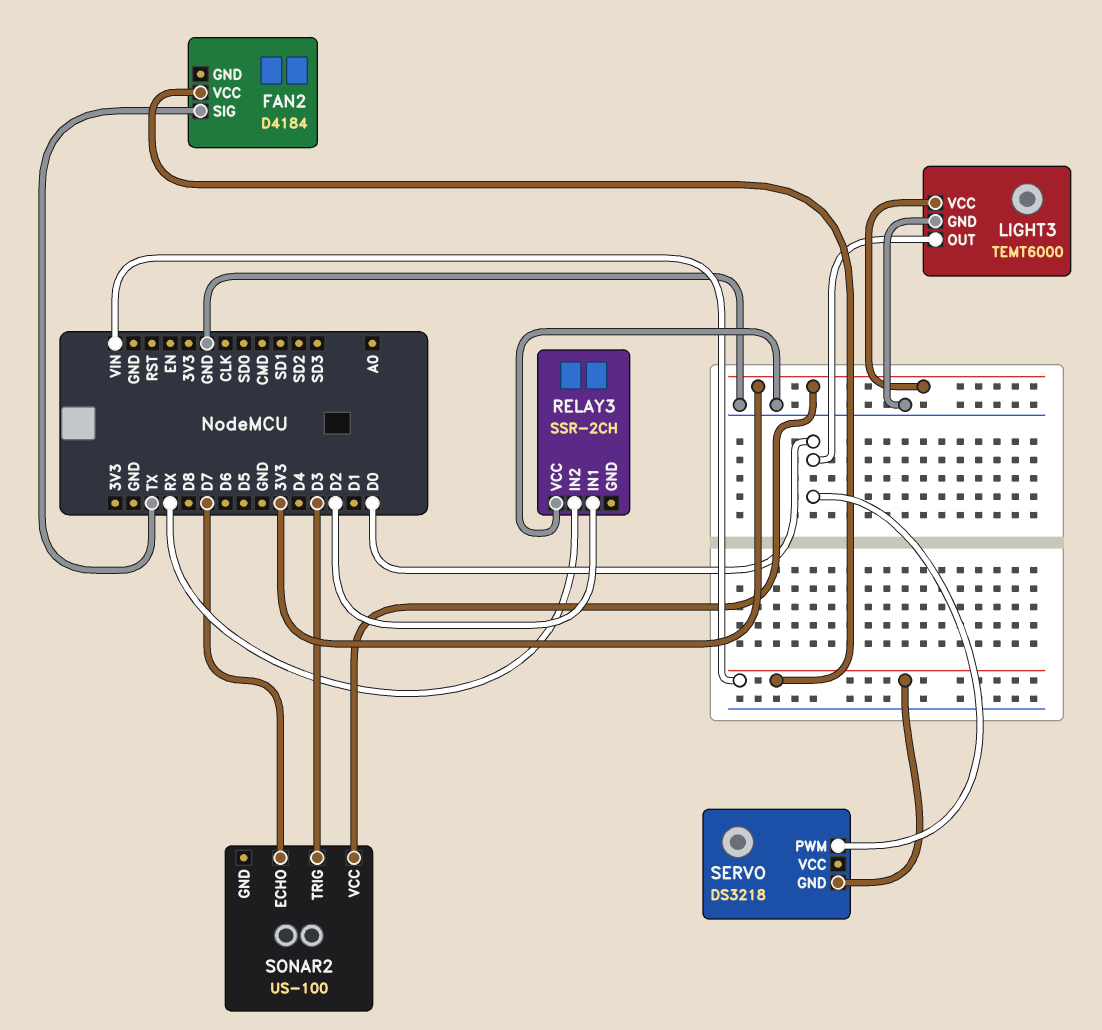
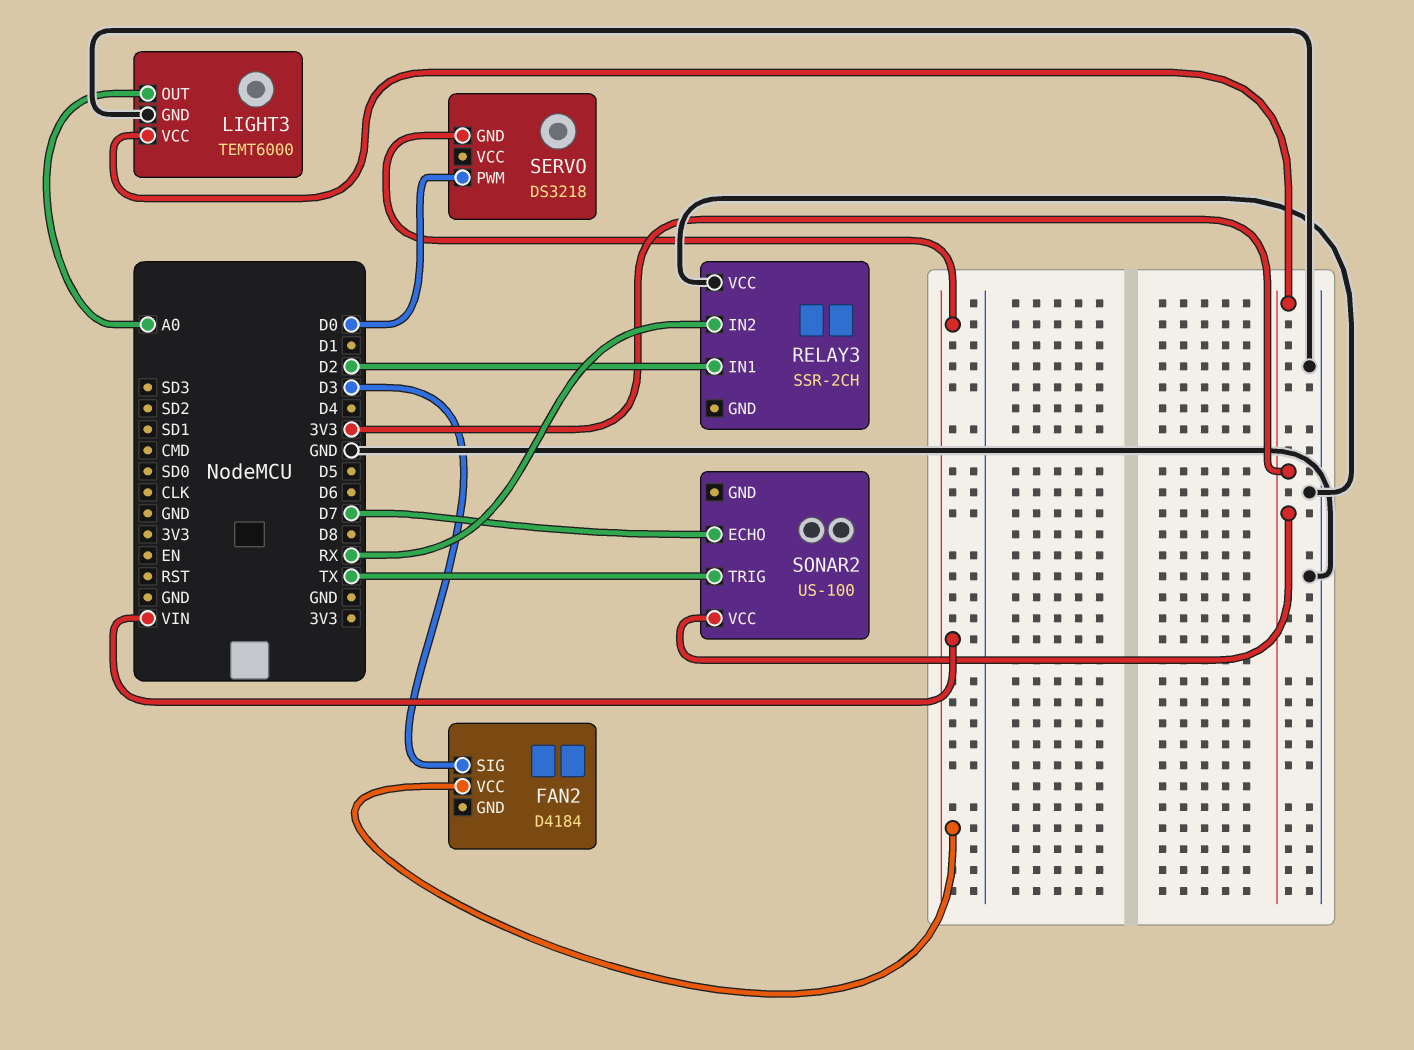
FAN2 pin SIG: TX -> D3
LIGHT3 pin OUT: D0 -> A0
SONAR2 pin TRIG: D3 -> TX

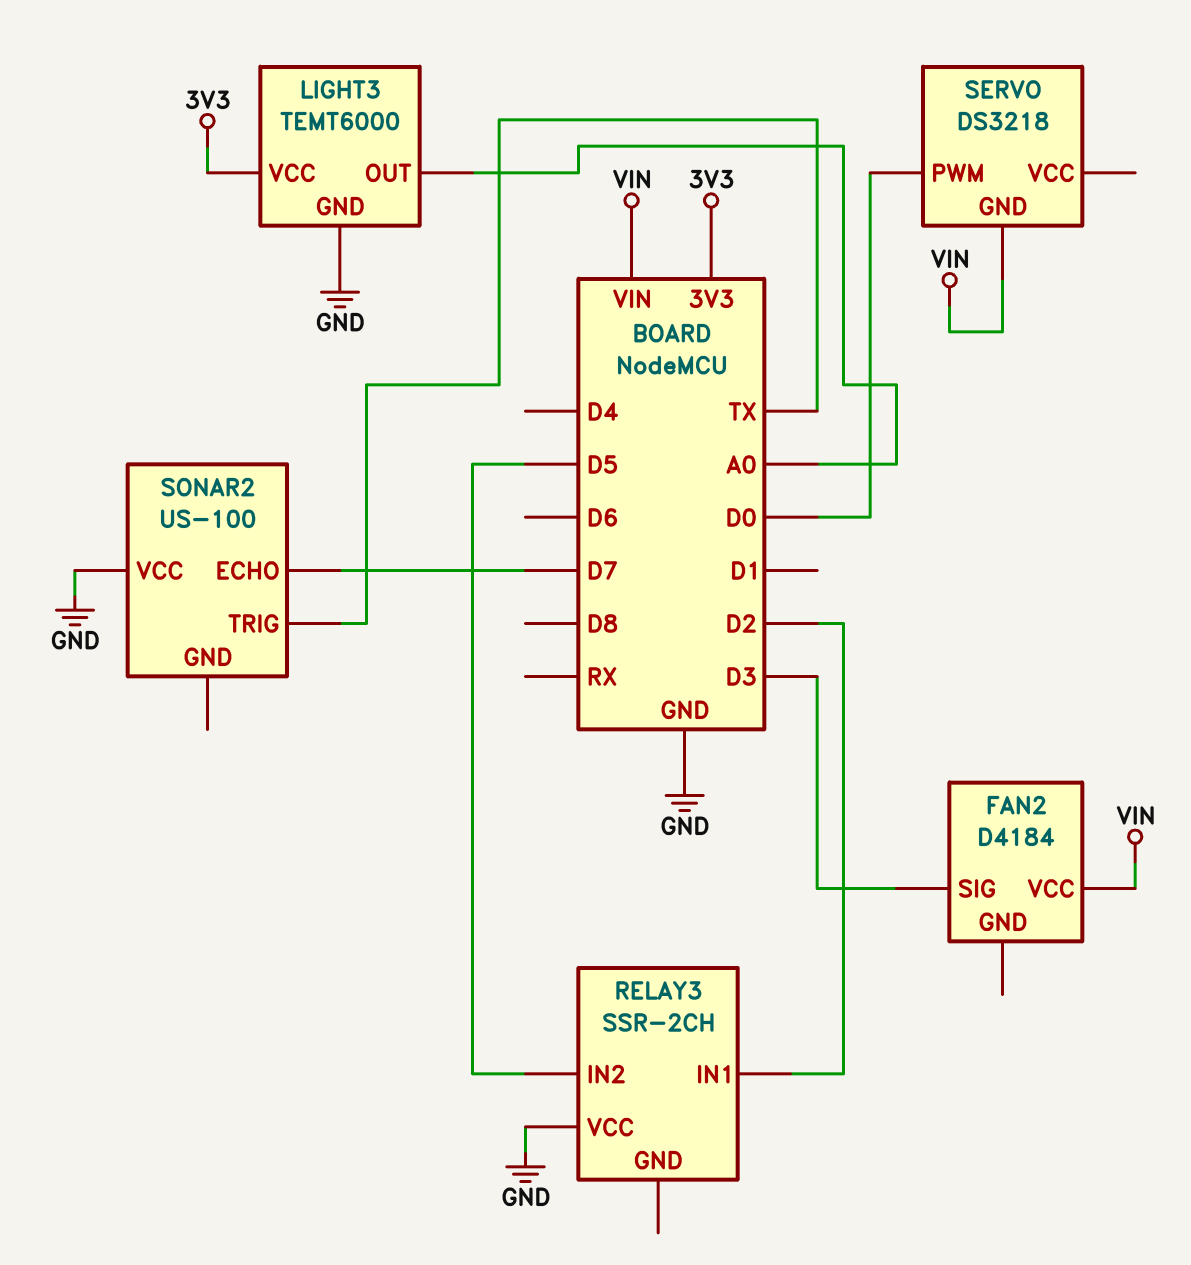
RELAY3 pin IN2: RX -> D5
SONAR2 pin VCC: 3V3 -> GND

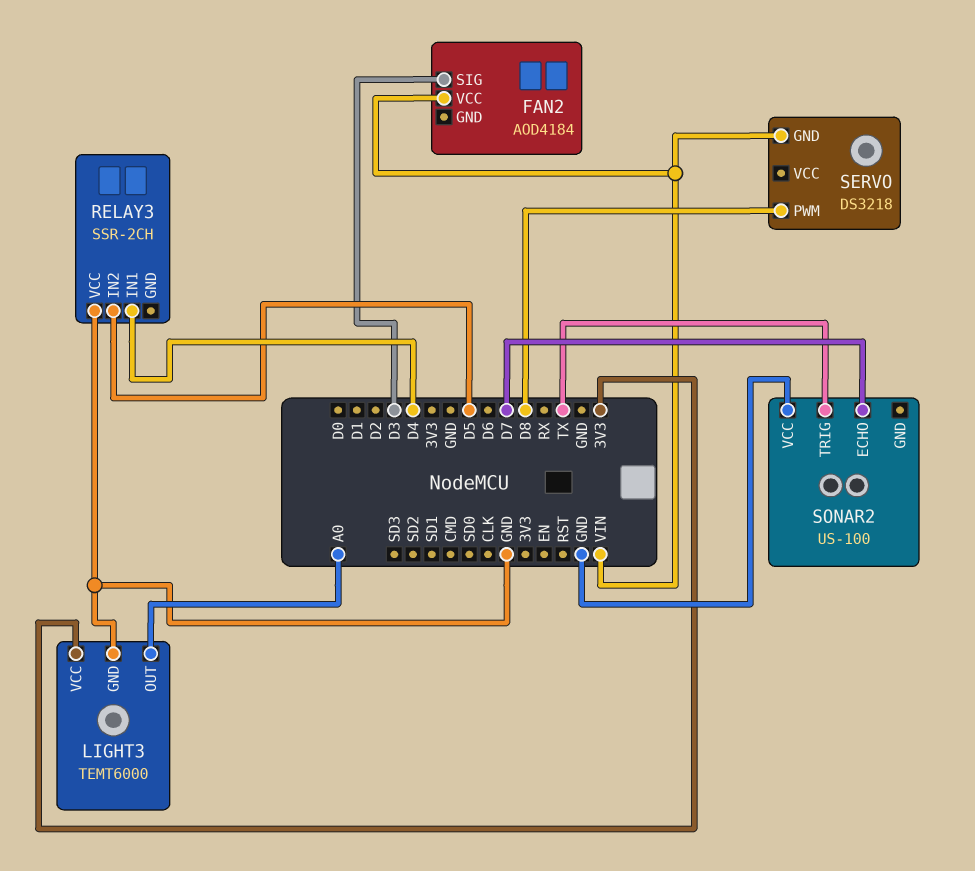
FAN2: D4184 -> AOD4184
RELAY3 pin IN1: D2 -> D4
SERVO pin PWM: D0 -> D8

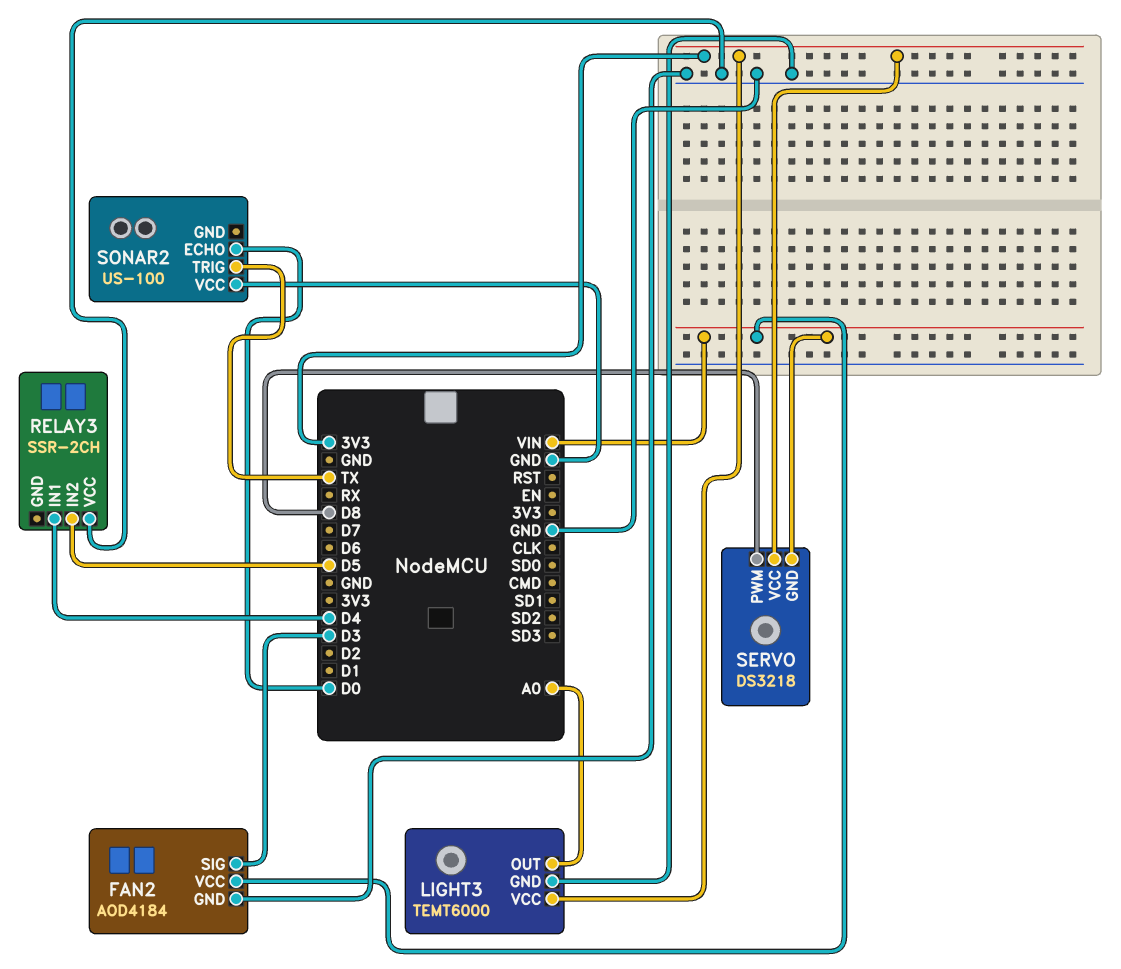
FAN2 pin GND: none -> GND
SERVO pin VCC: none -> 3V3
SONAR2 pin ECHO: D7 -> D0

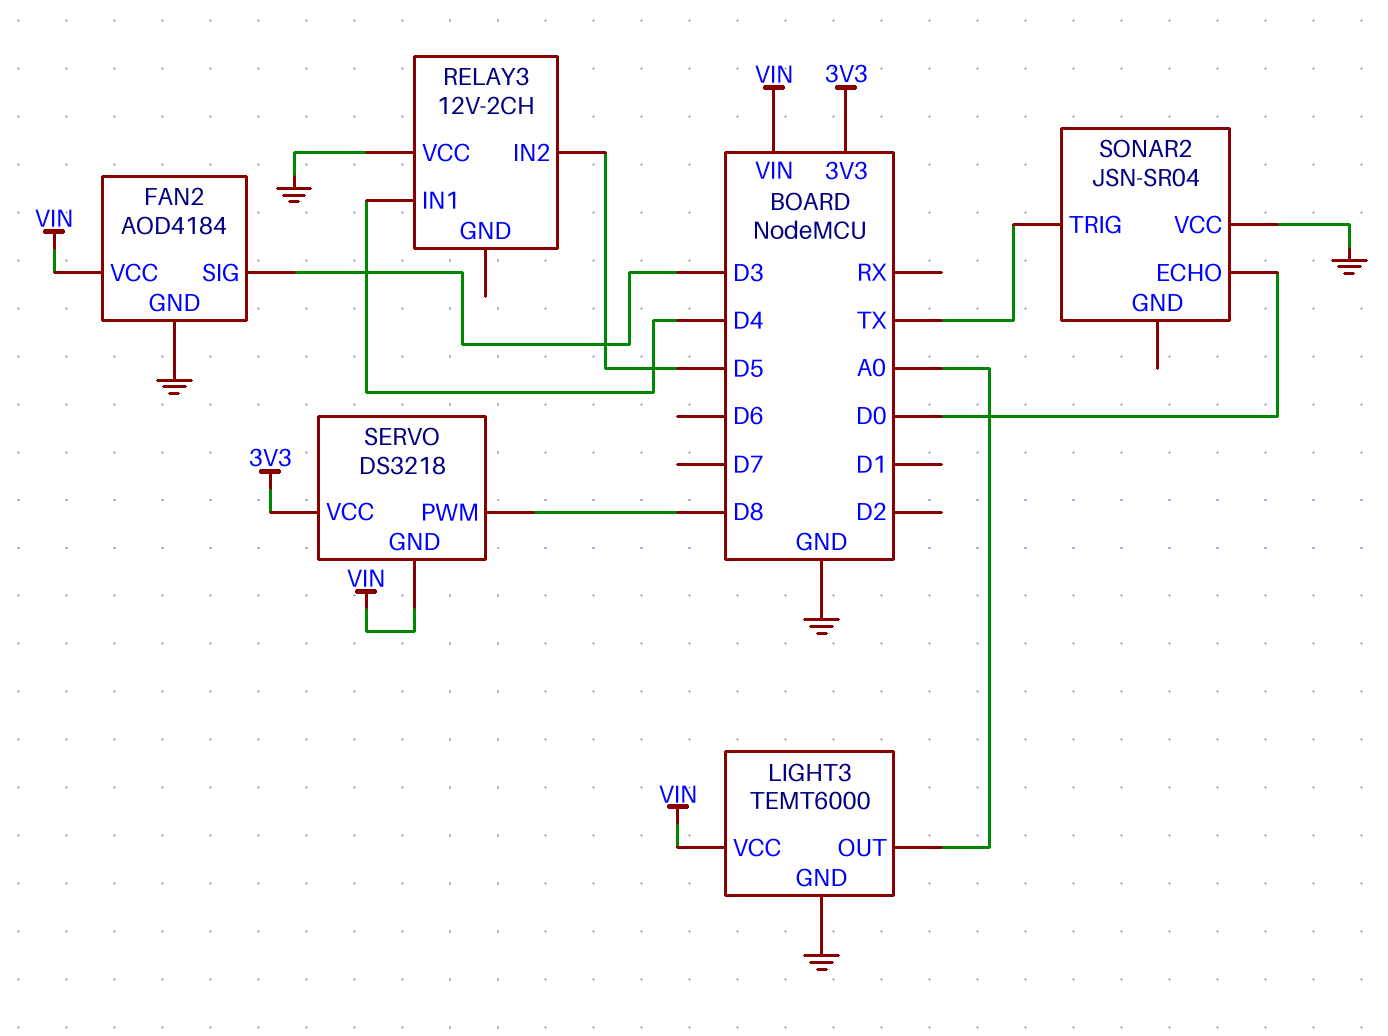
LIGHT3 pin VCC: 3V3 -> VIN
RELAY3: SSR-2CH -> 12V-2CH
SONAR2: US-100 -> JSN-SR04

